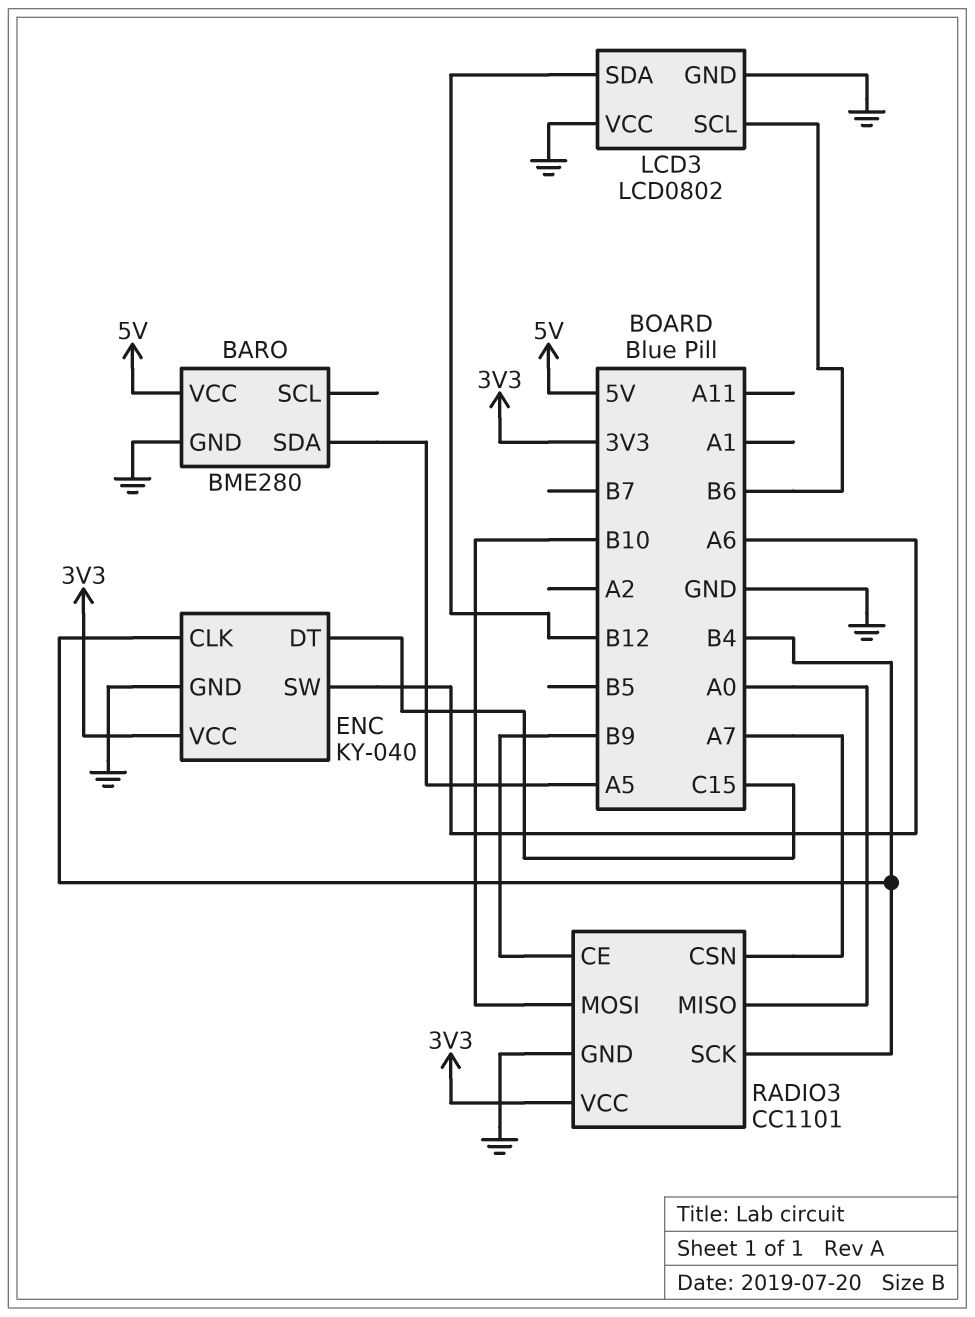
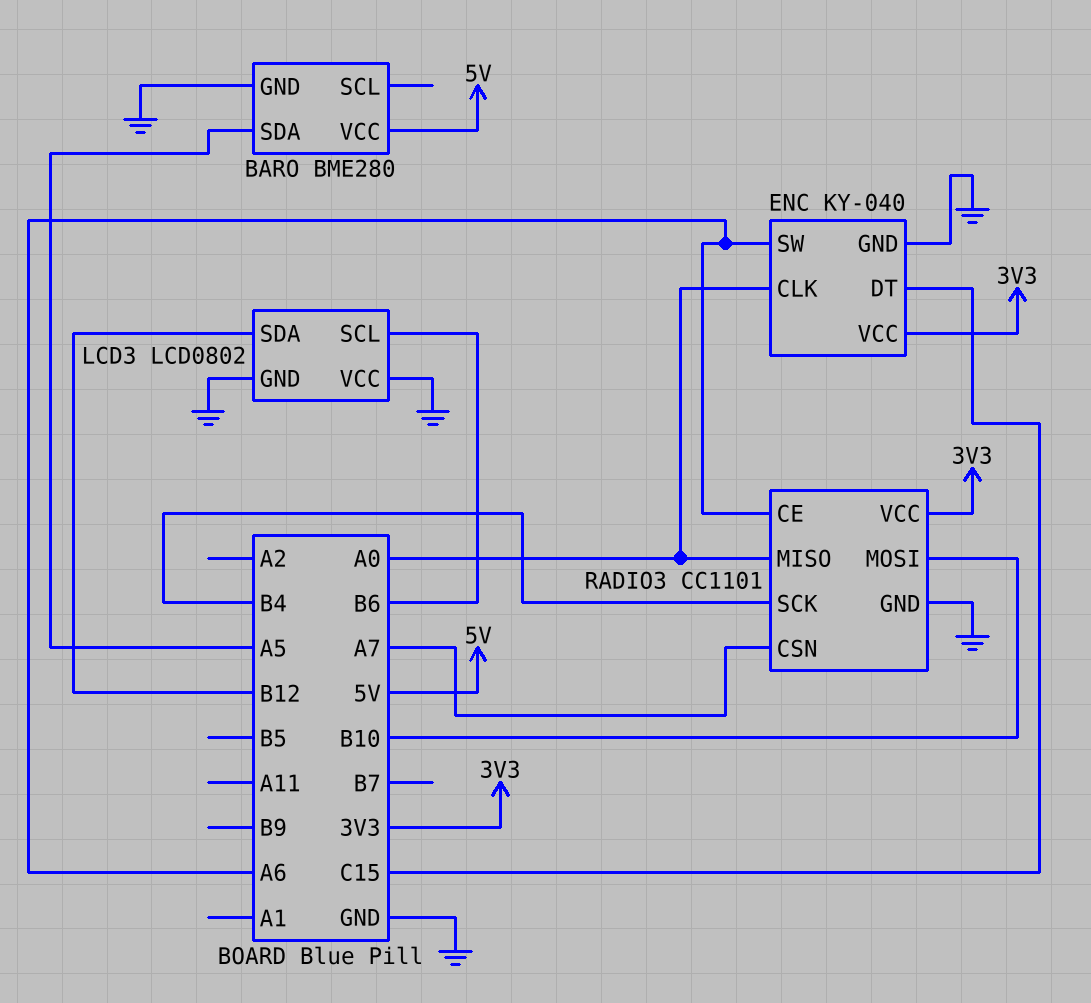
ENC pin CLK: B4 -> A0
RADIO3 pin CE: B9 -> A6

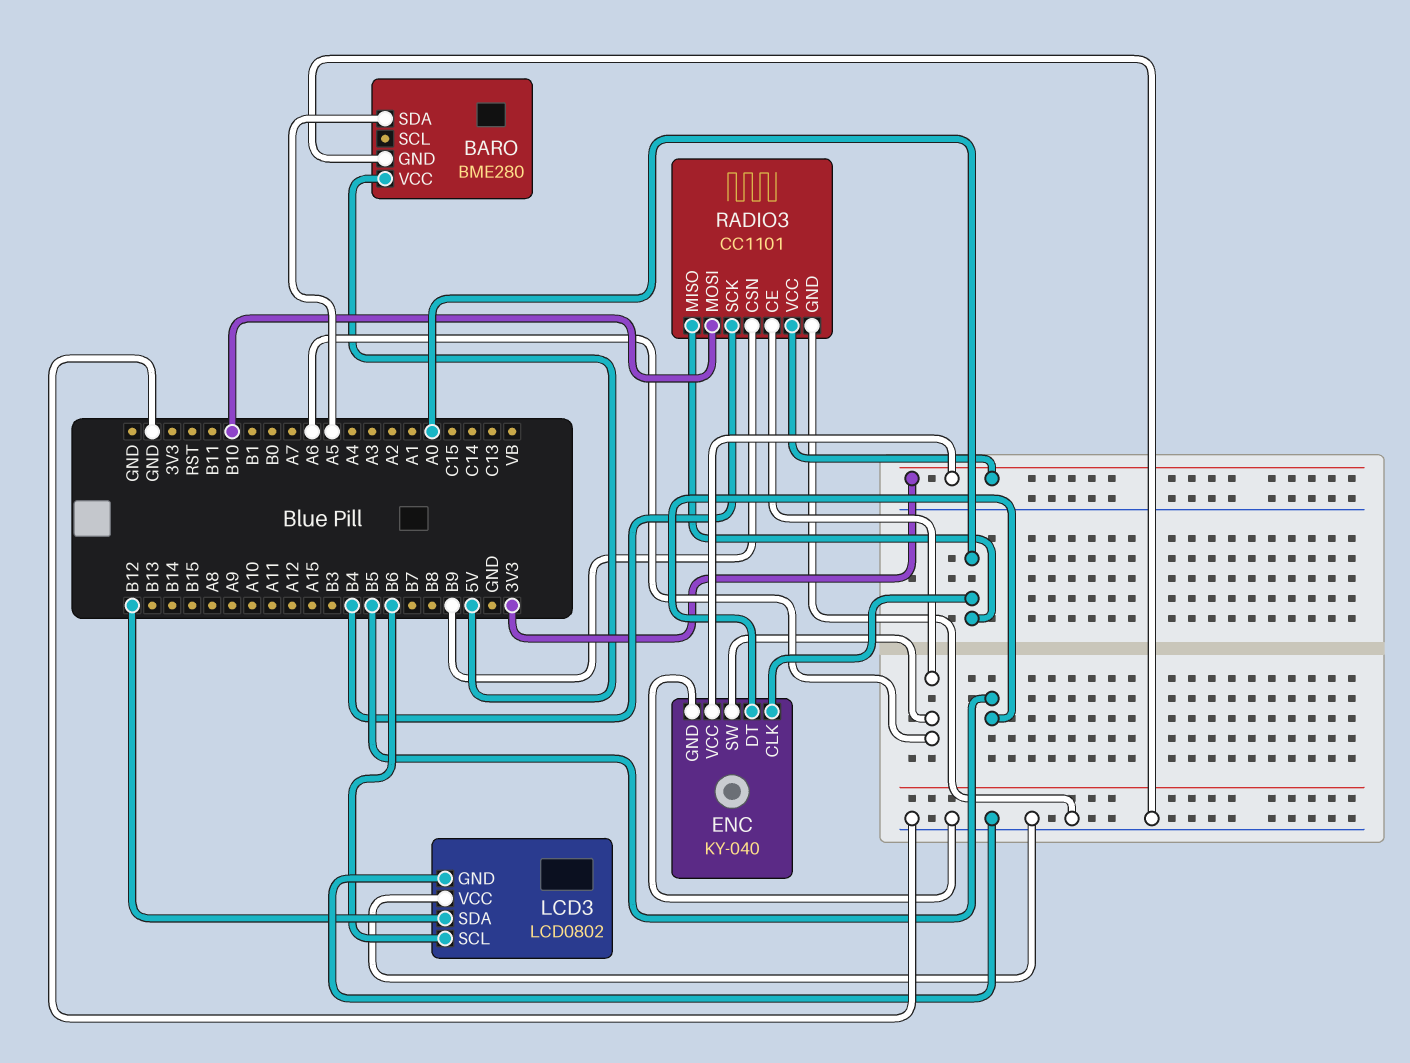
ENC pin DT: C15 -> B5
RADIO3 pin CSN: A7 -> B9

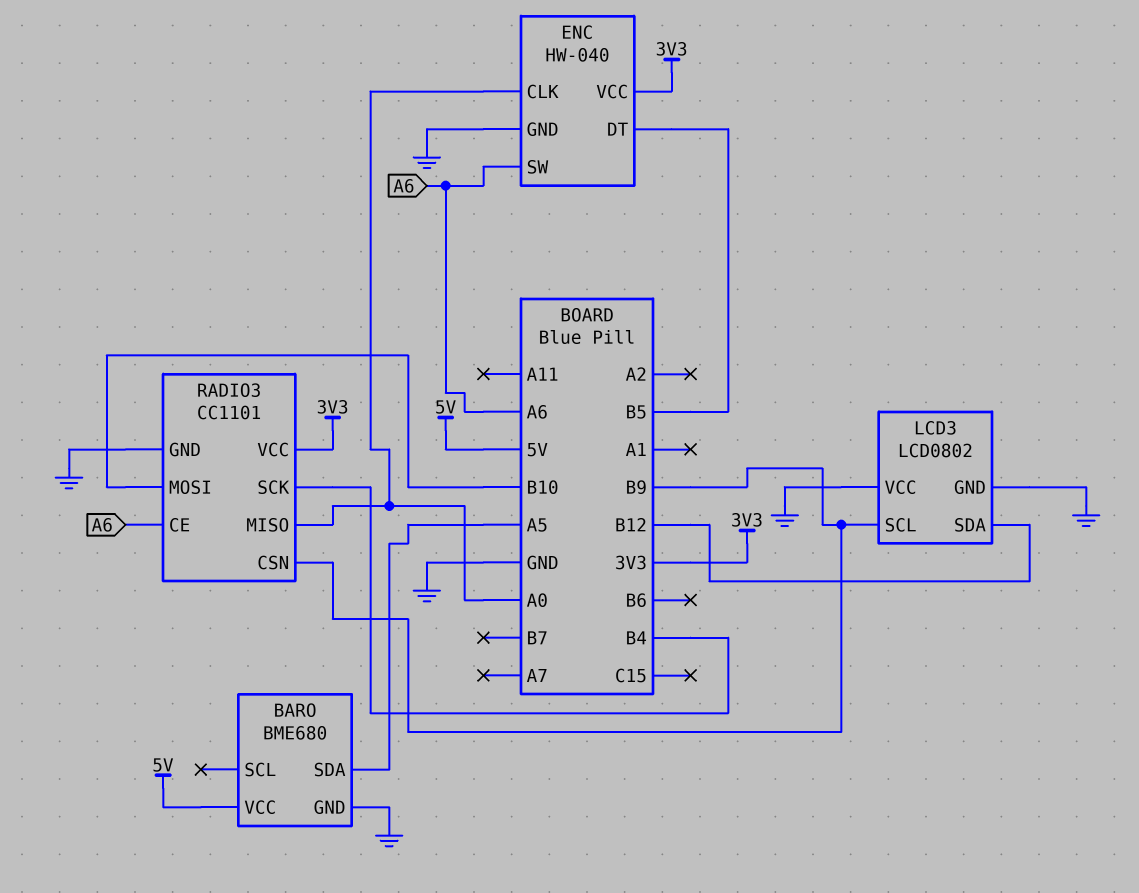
BARO: BME280 -> BME680
ENC: KY-040 -> HW-040
LCD3 pin SCL: B6 -> B9

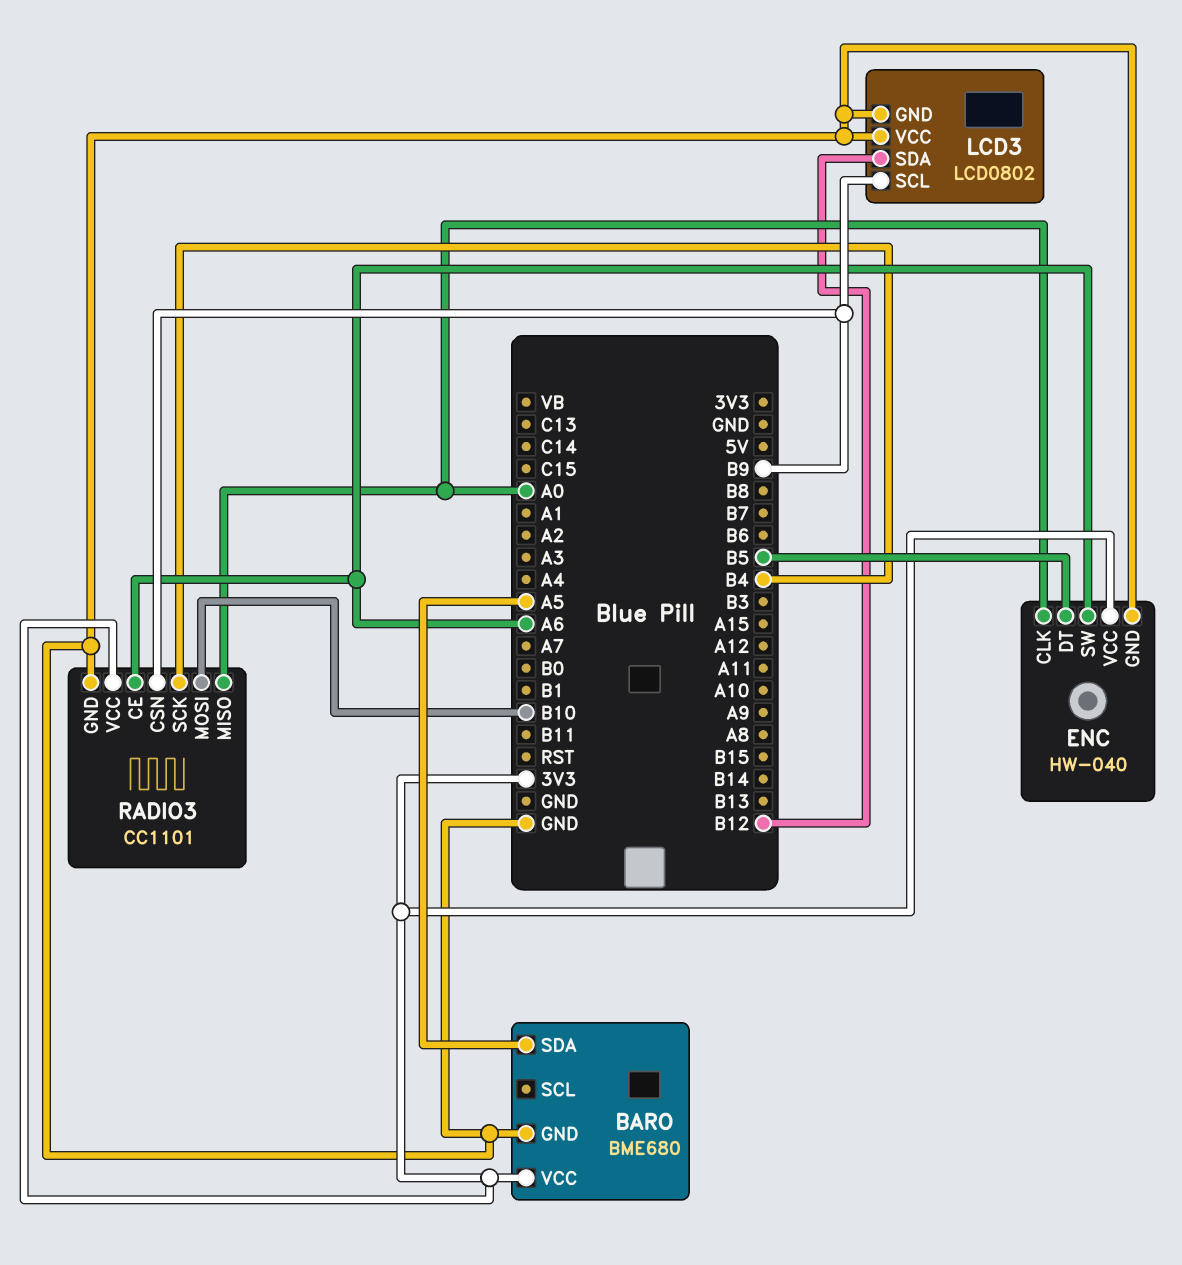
BARO pin VCC: 5V -> 3V3

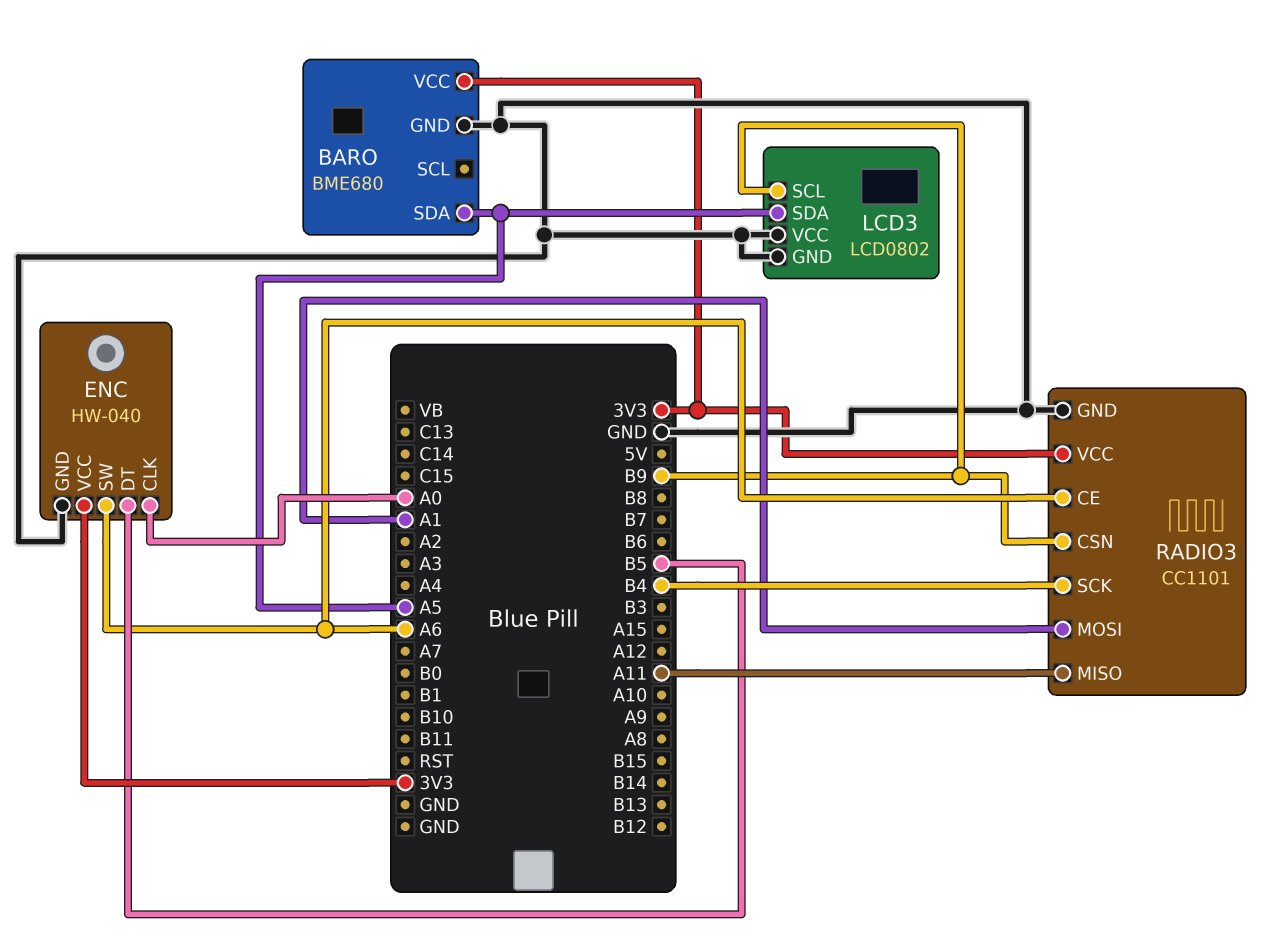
LCD3 pin SDA: B12 -> A5
RADIO3 pin MISO: A0 -> A11
RADIO3 pin MOSI: B10 -> A1

